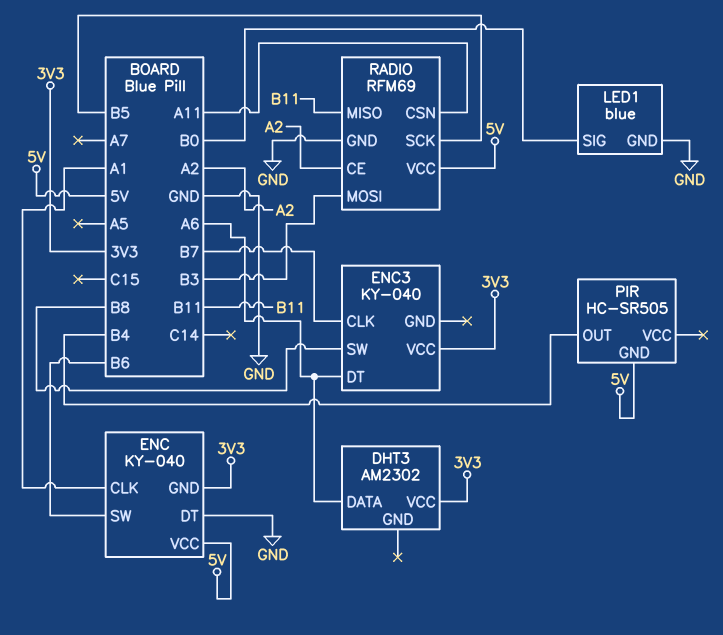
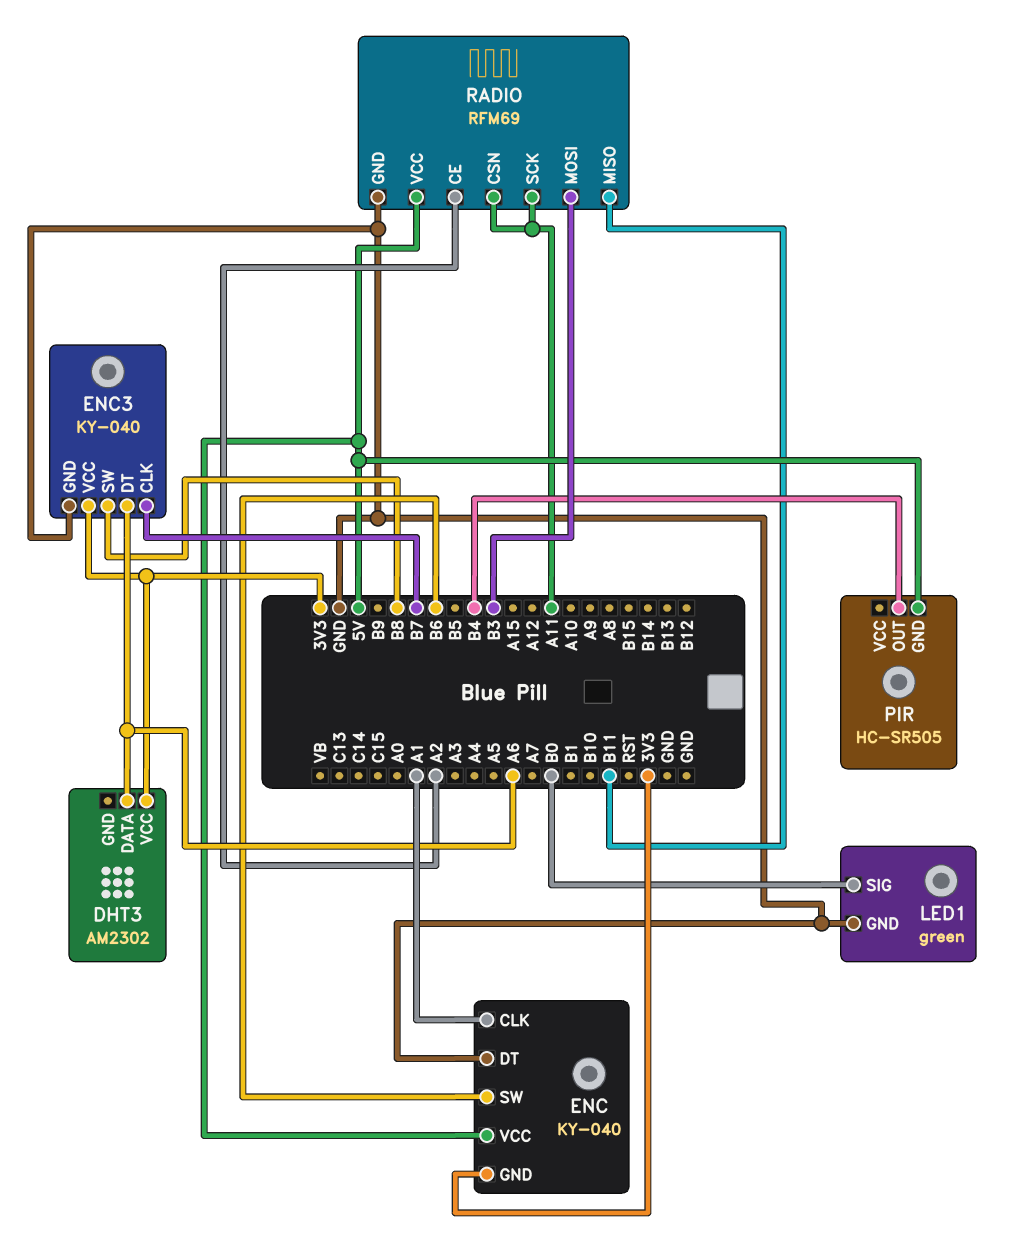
ENC3 pin GND: none -> GND
LED1: blue -> green
RADIO pin SCK: B5 -> A11

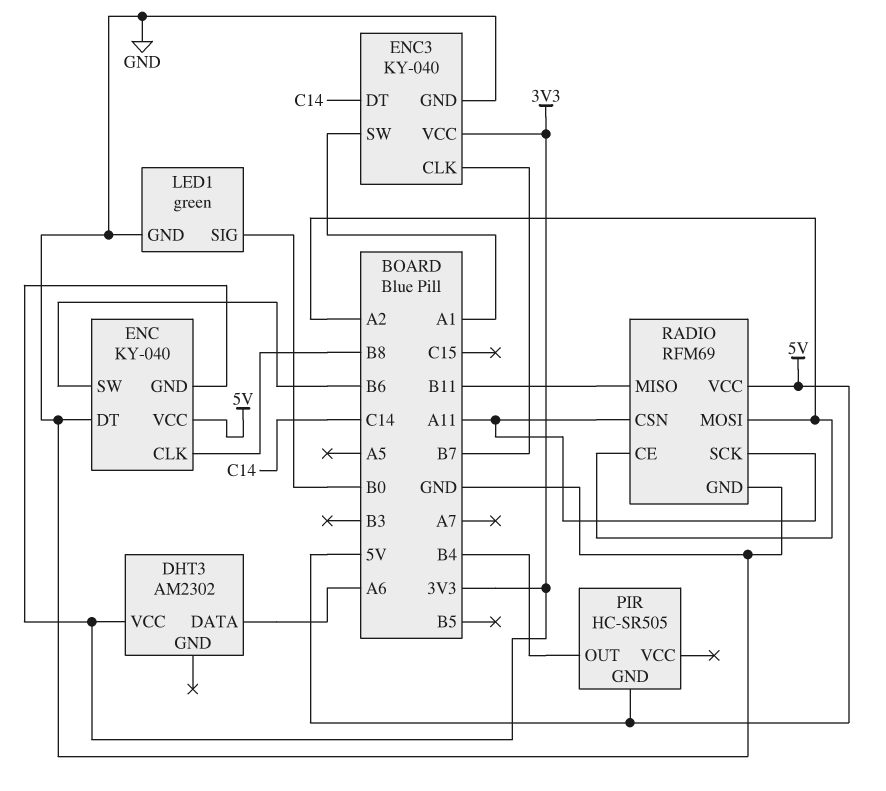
ENC pin CLK: A1 -> B8
ENC3 pin DT: A6 -> C14
ENC3 pin SW: B8 -> A1
RADIO pin MOSI: B3 -> A2

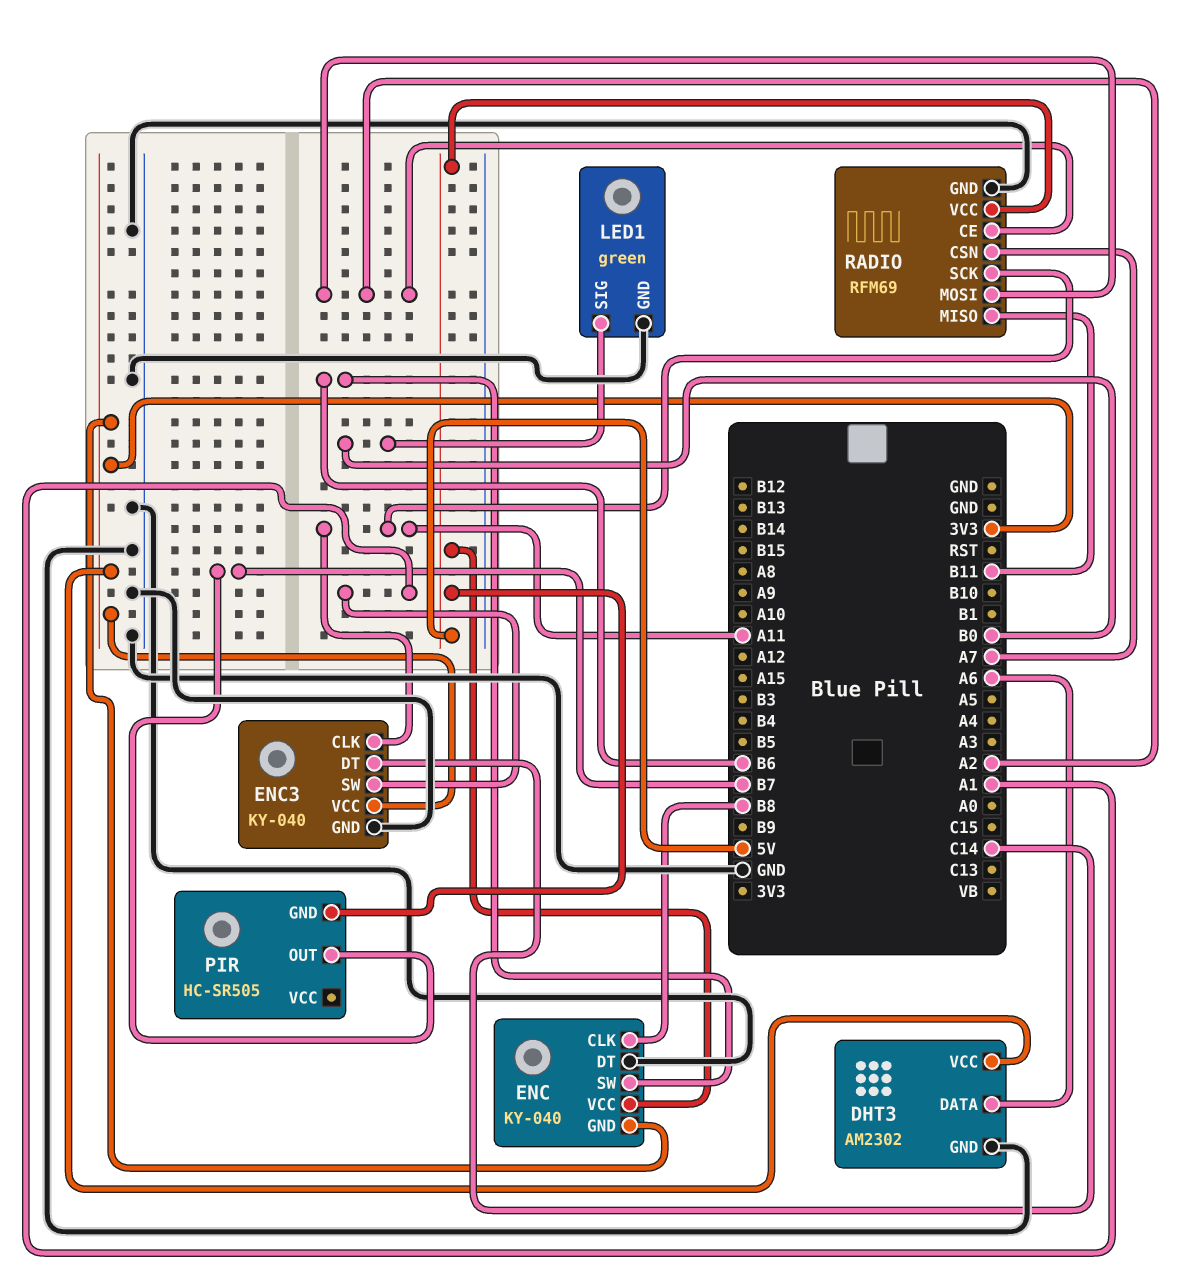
DHT3 pin GND: none -> GND
ENC3 pin CLK: B7 -> A11
PIR pin OUT: B4 -> B7
RADIO pin CSN: A11 -> A7

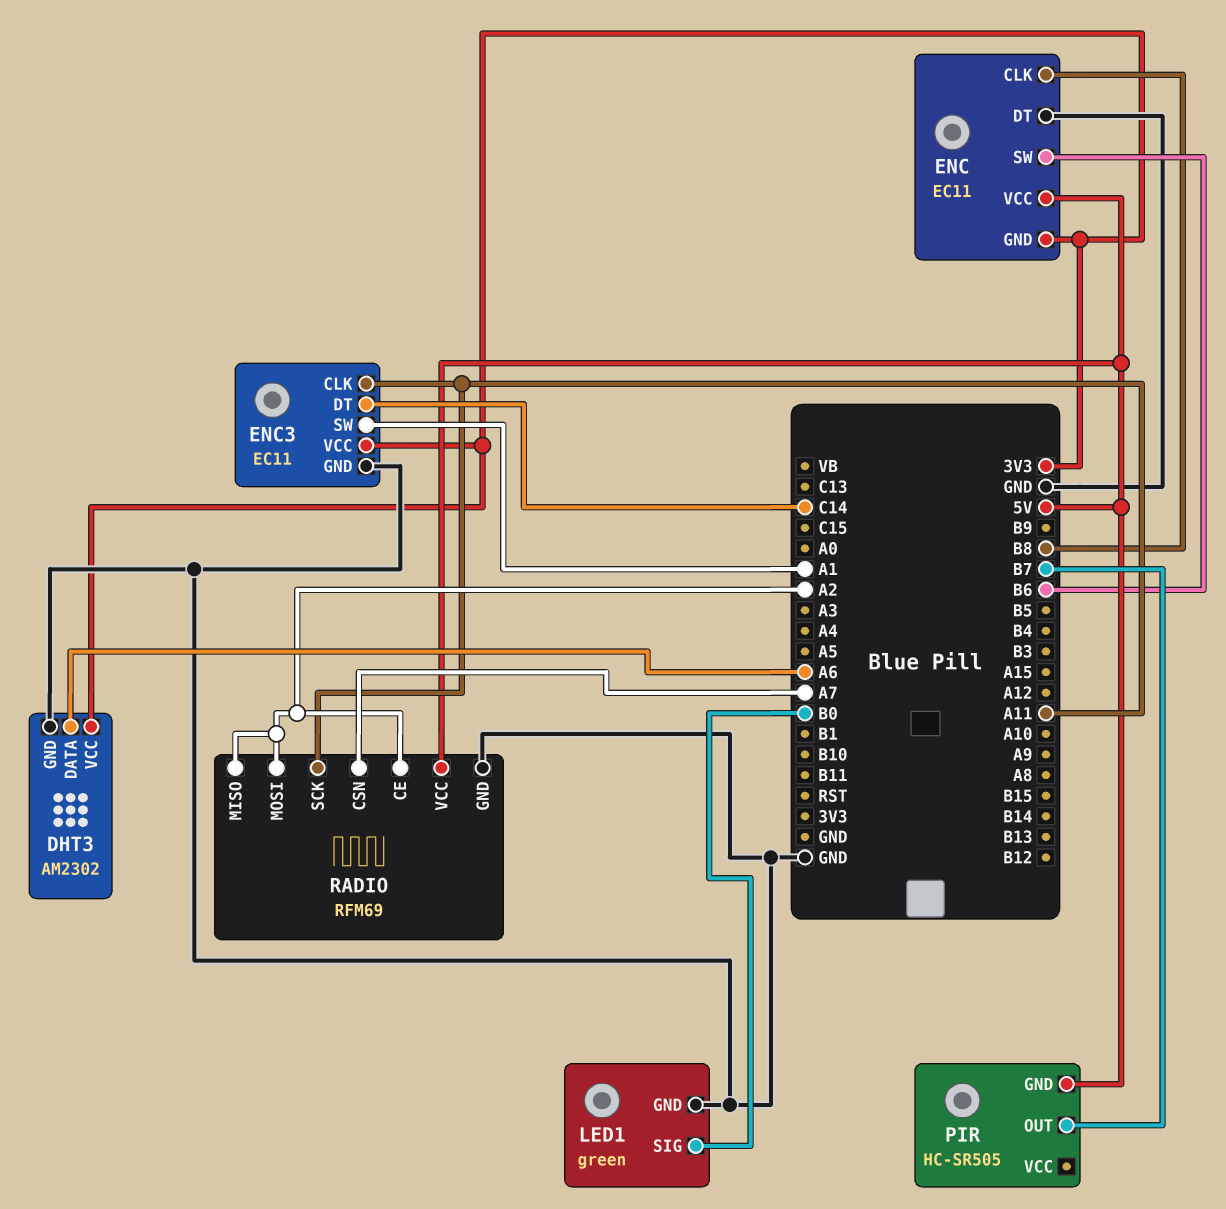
ENC: KY-040 -> EC11
ENC3: KY-040 -> EC11
RADIO pin MISO: B11 -> A2

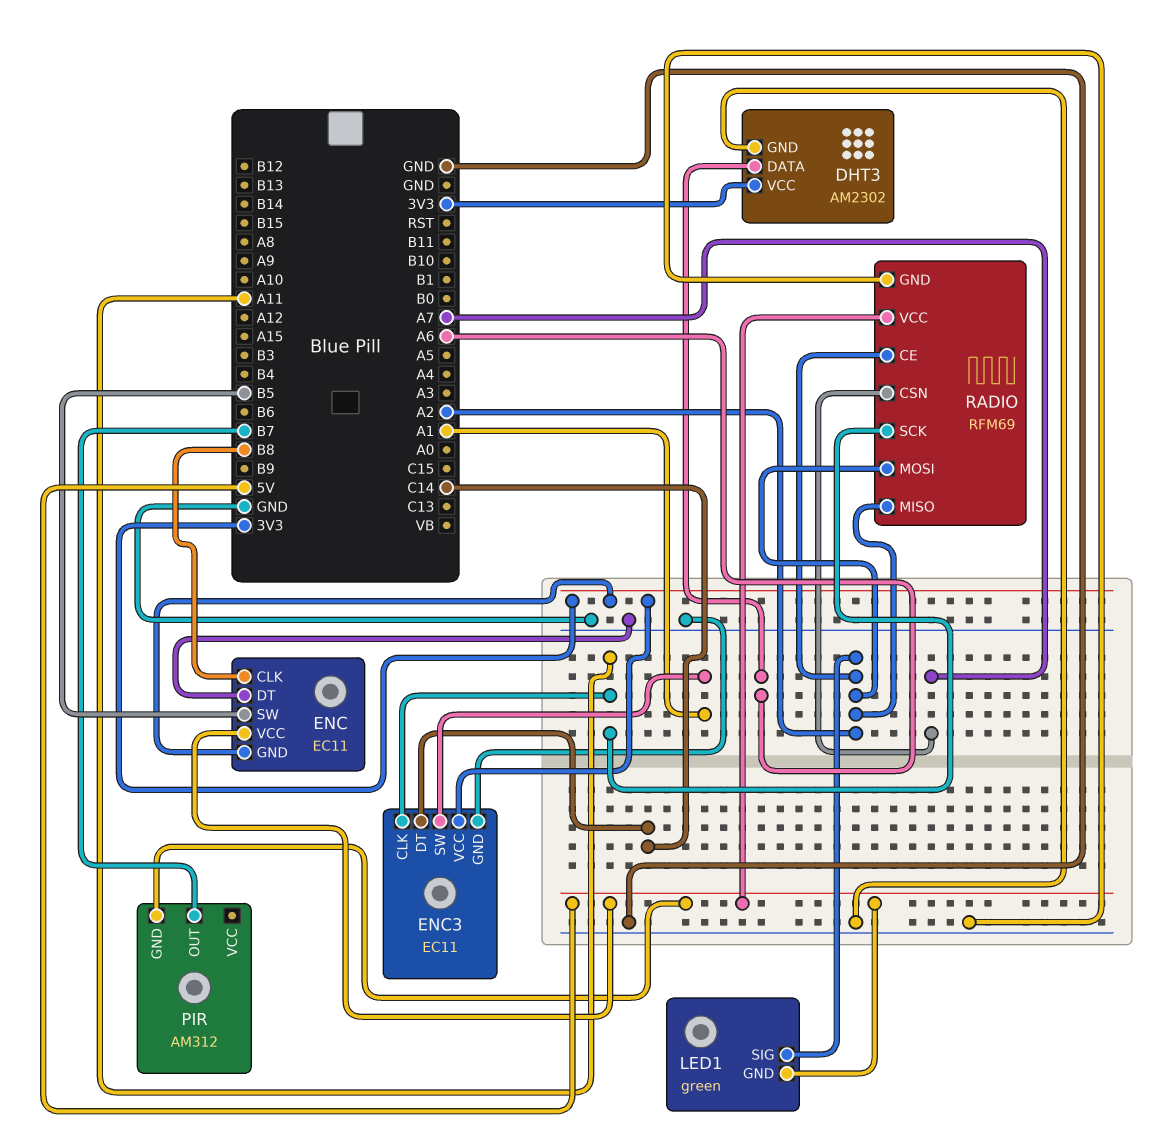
ENC pin SW: B6 -> B5
LED1 pin GND: GND -> 5V
LED1 pin SIG: B0 -> A2
PIR: HC-SR505 -> AM312

